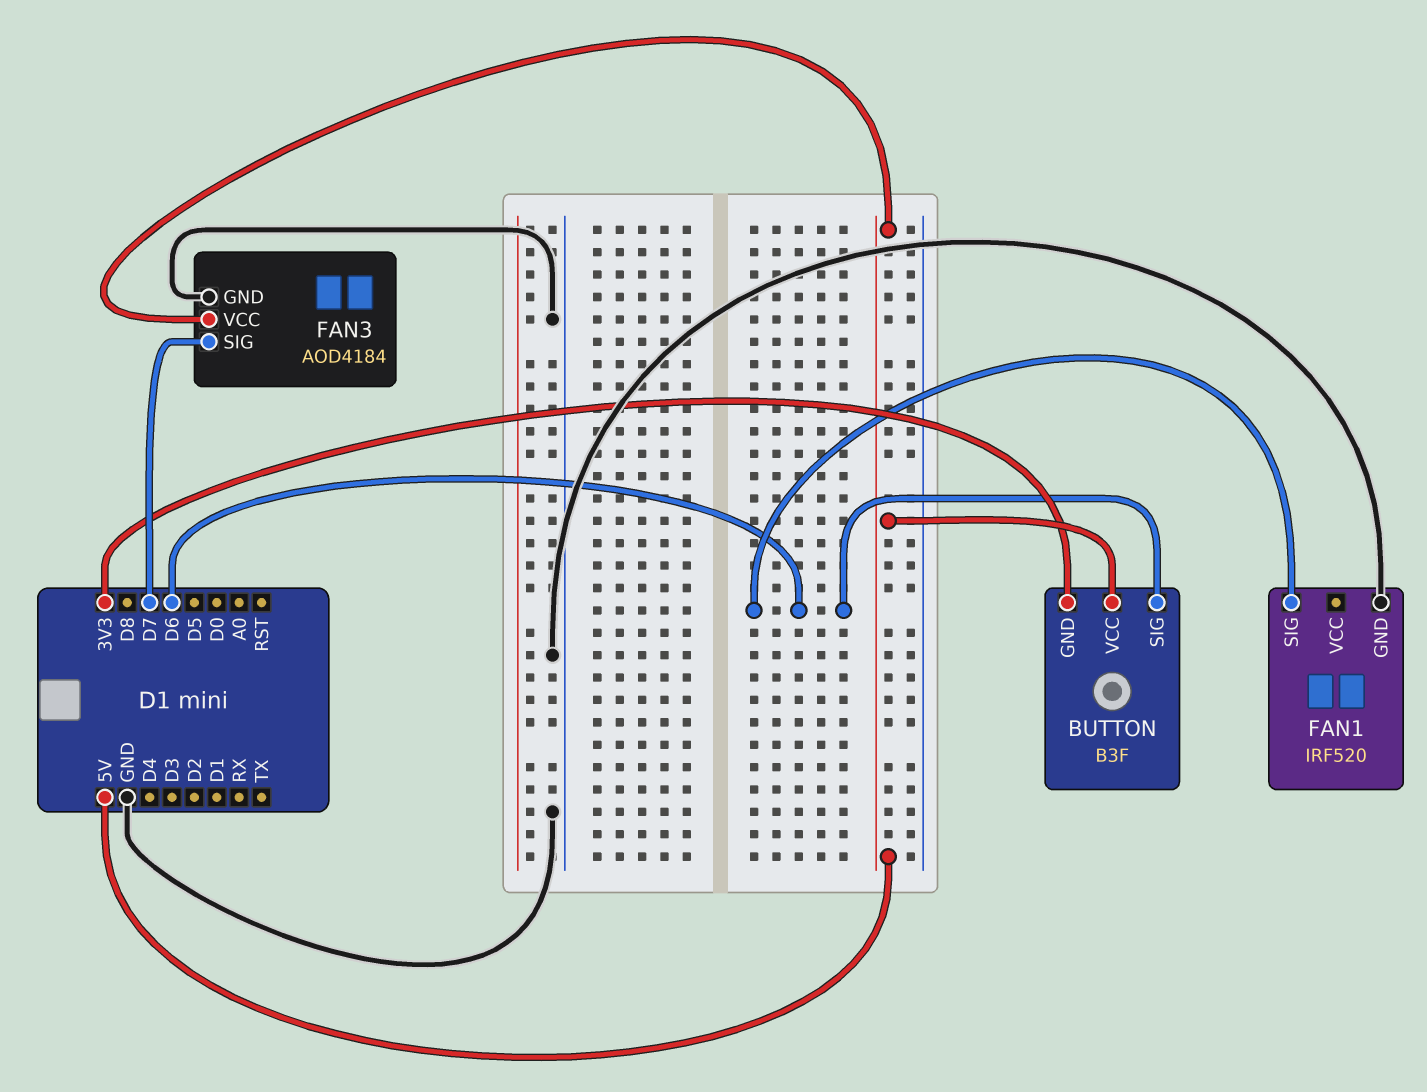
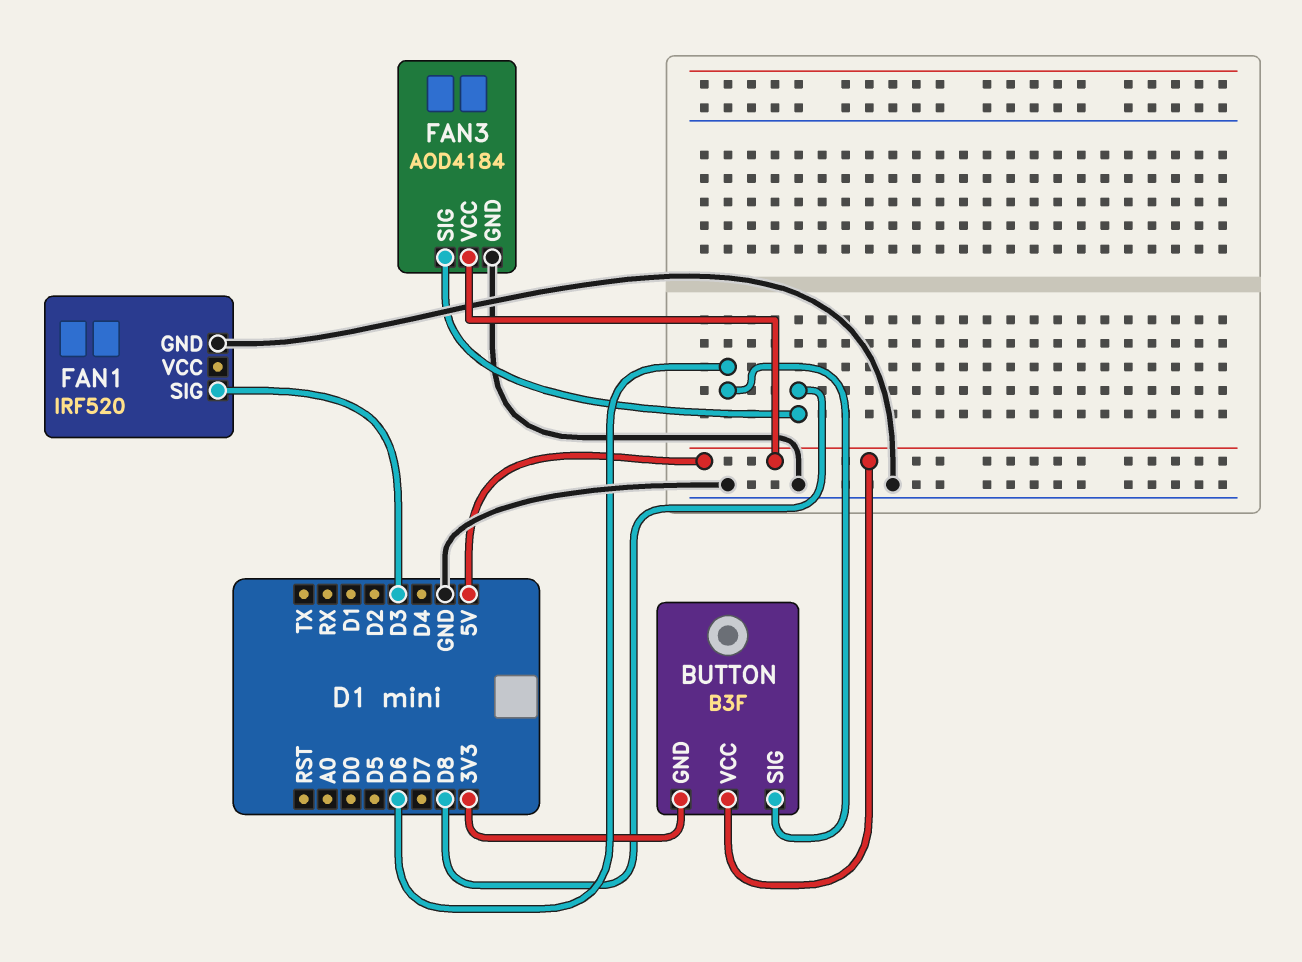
FAN1 pin SIG: D6 -> D3
FAN3 pin SIG: D7 -> D8

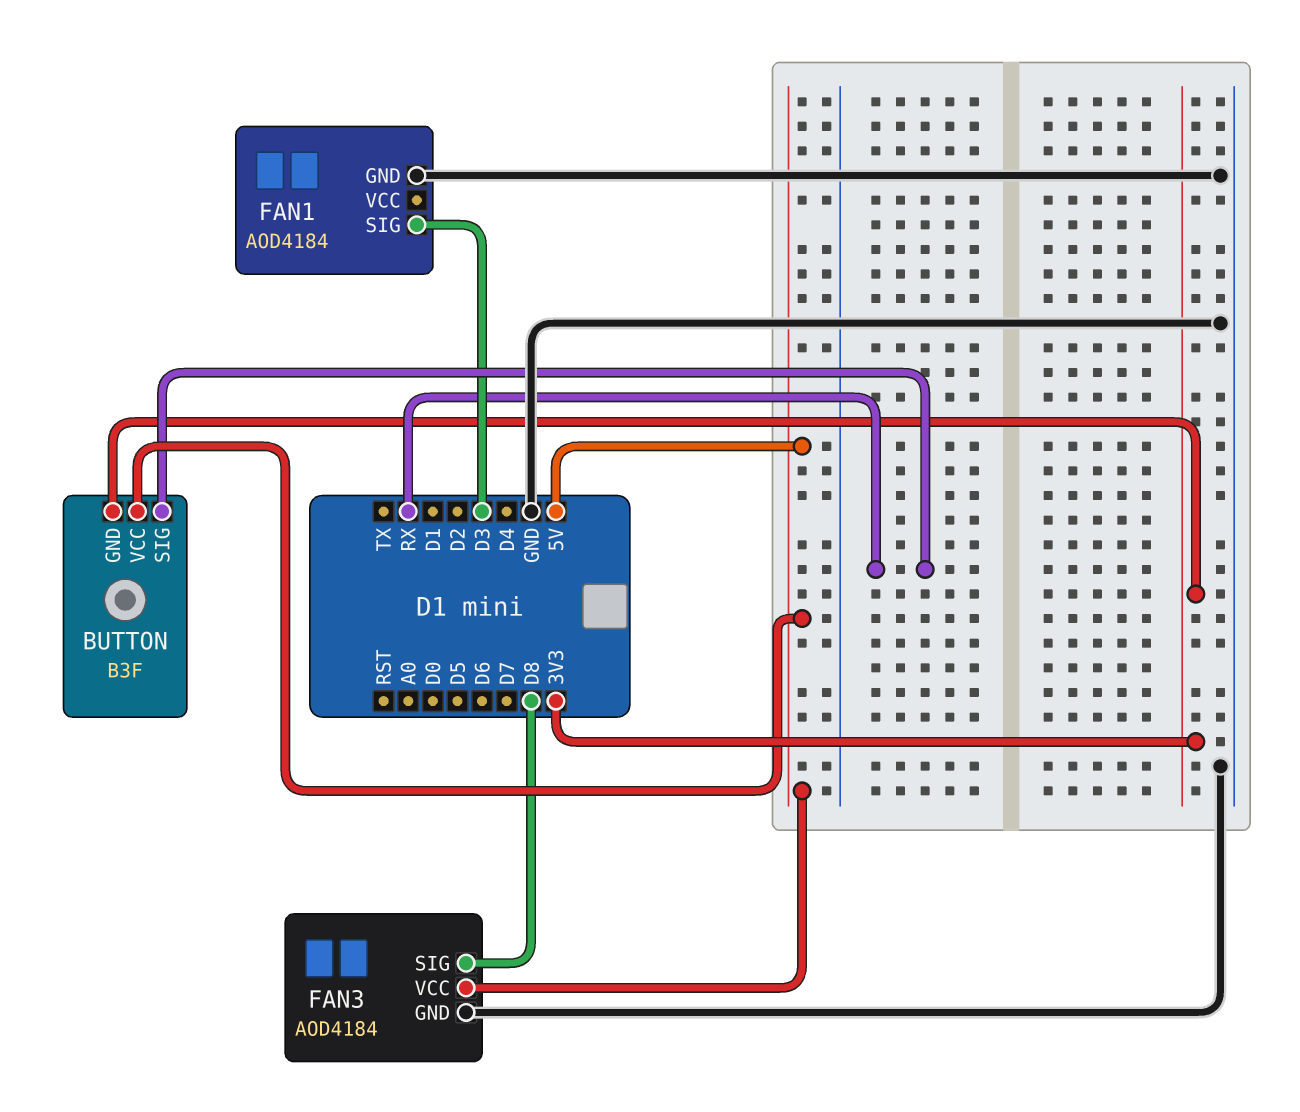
BUTTON pin SIG: D6 -> RX
FAN1: IRF520 -> AOD4184

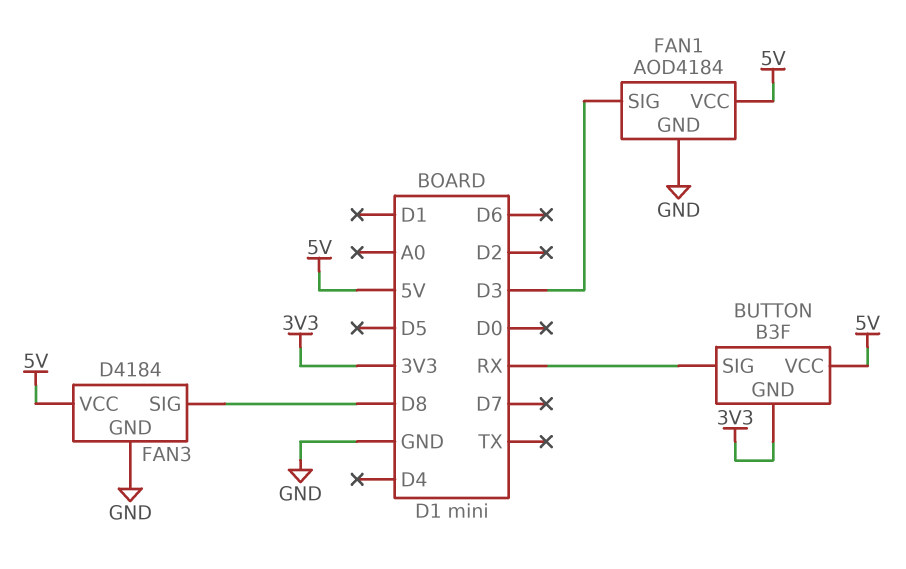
FAN1 pin VCC: none -> 5V
FAN3: AOD4184 -> D4184

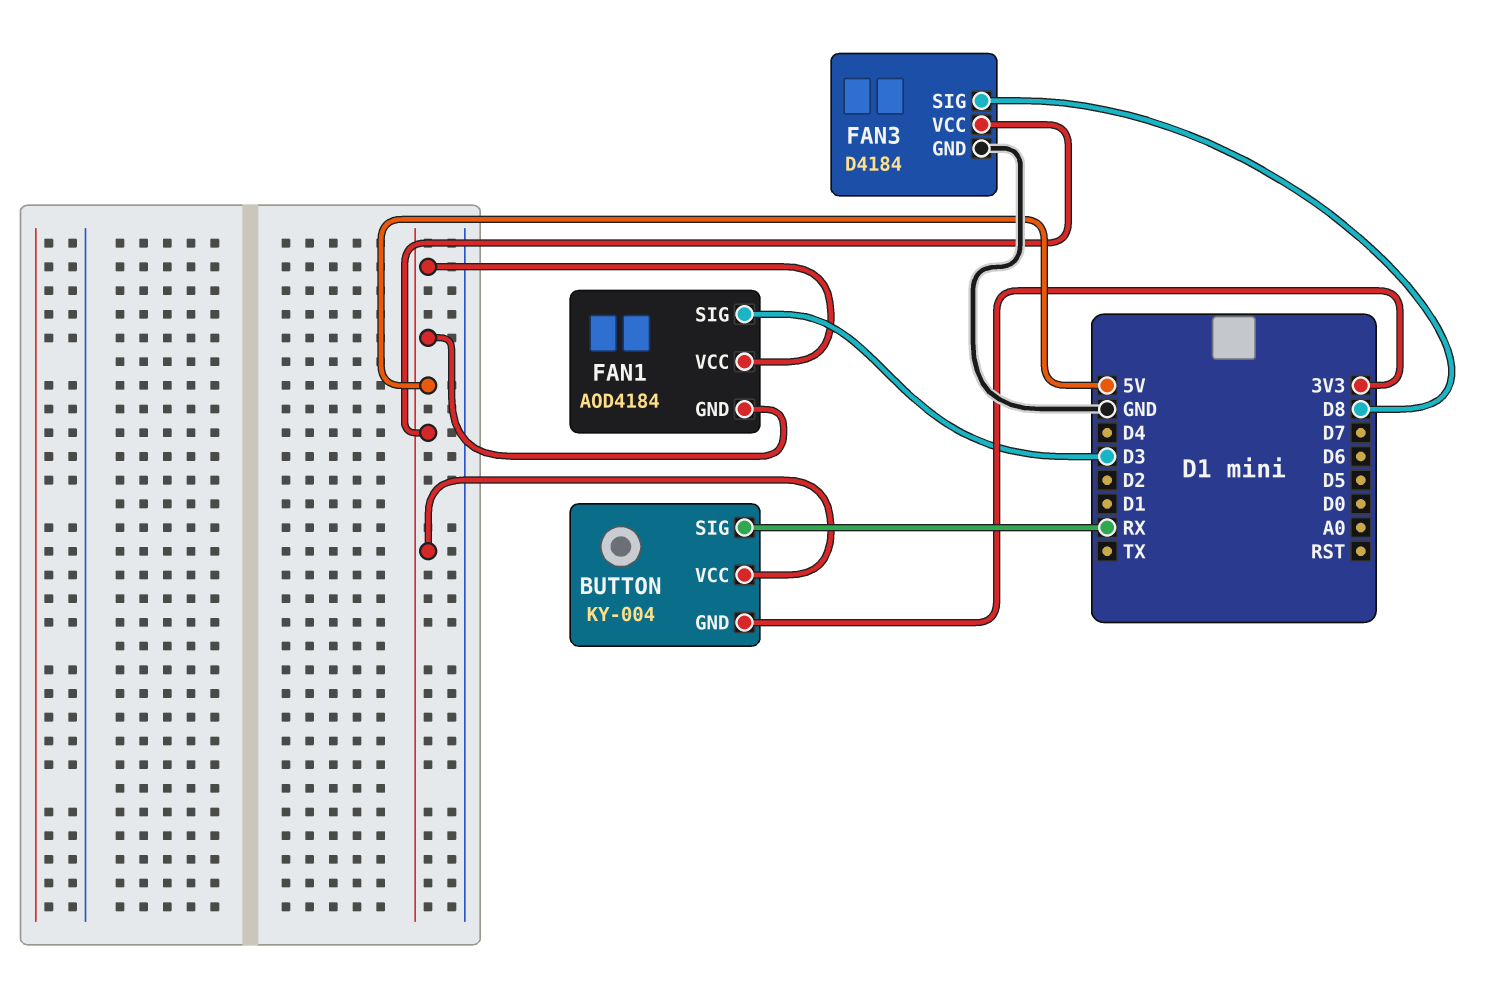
BUTTON: B3F -> KY-004
FAN1 pin GND: GND -> 5V

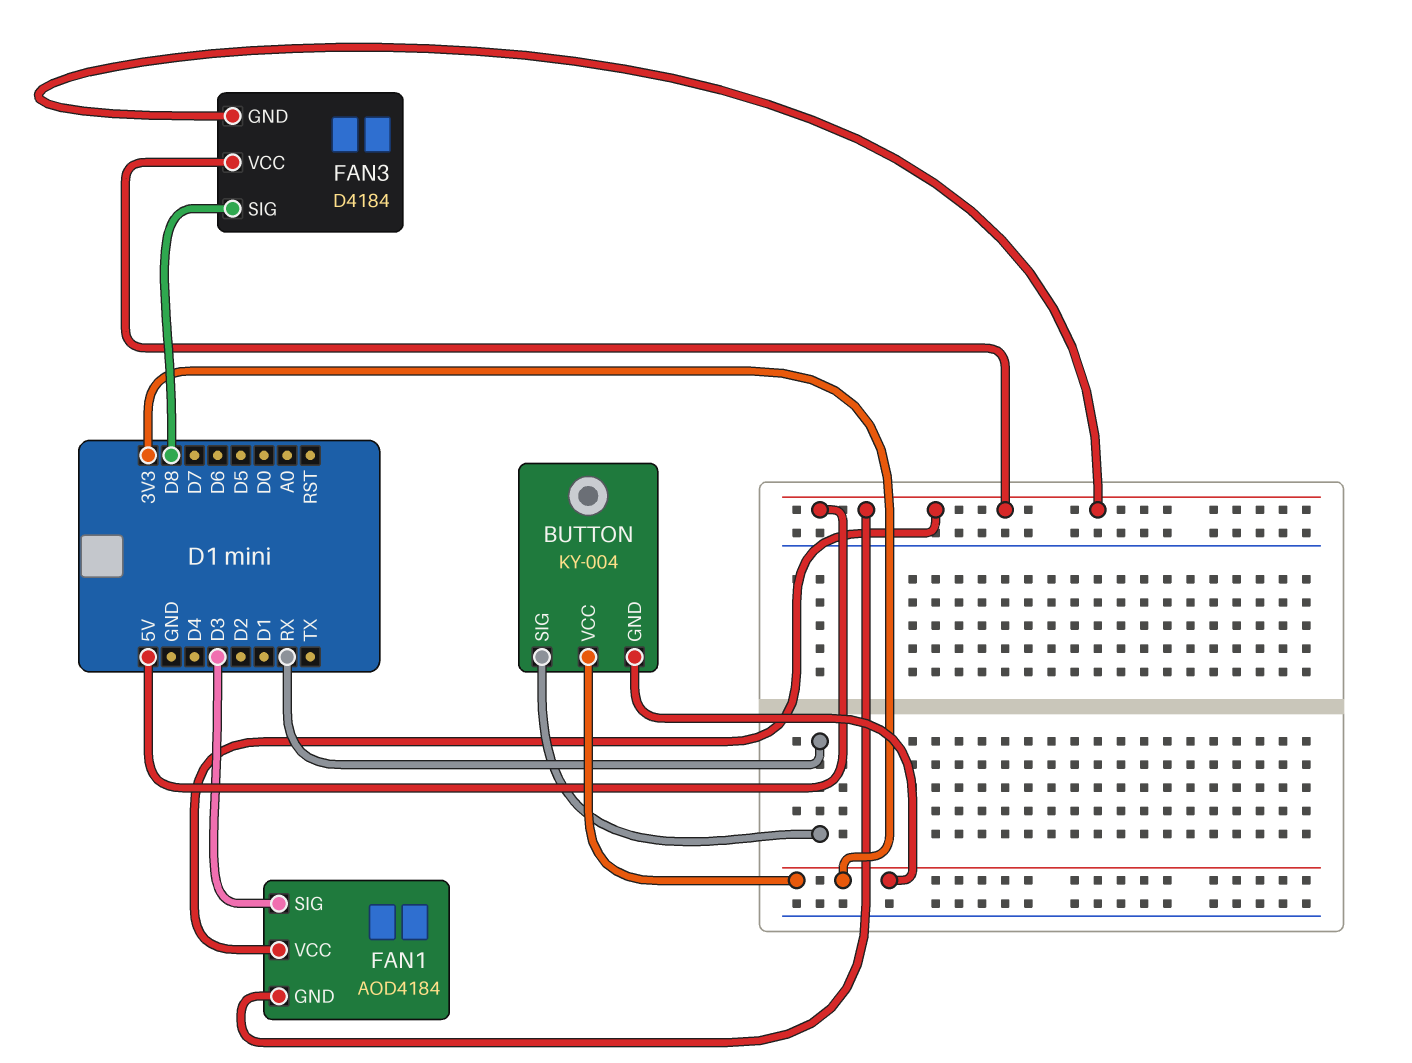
BUTTON pin VCC: 5V -> 3V3
FAN3 pin GND: GND -> 5V

